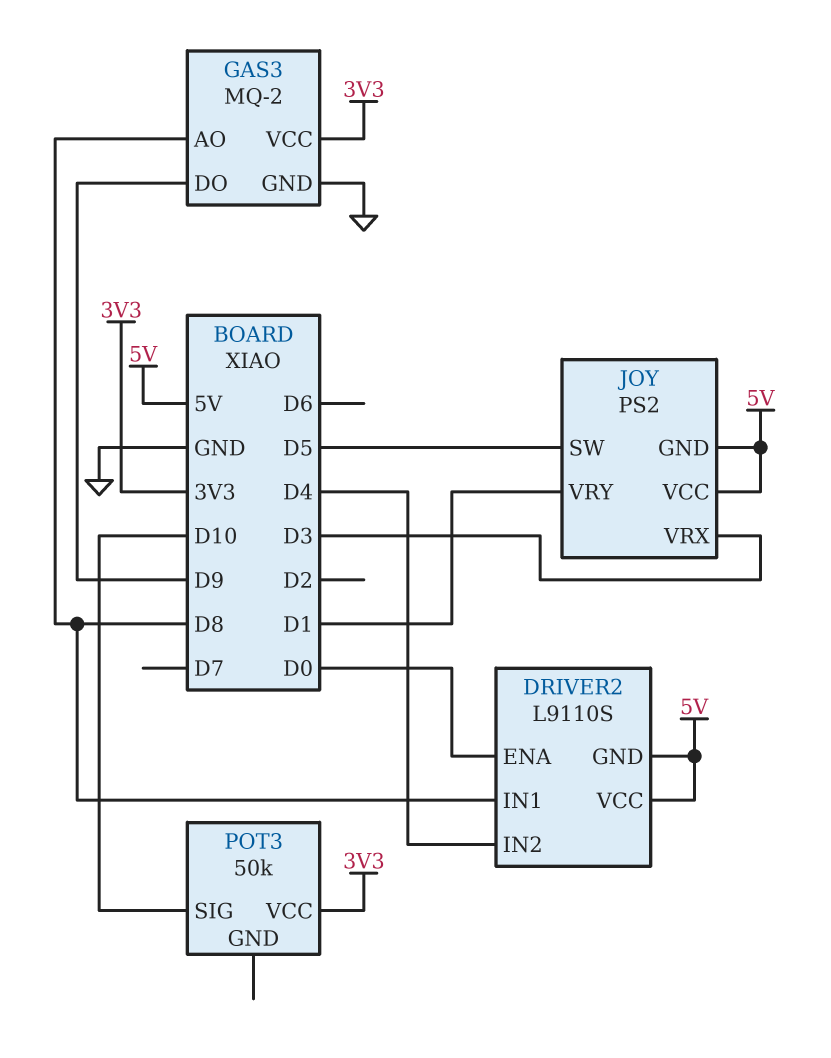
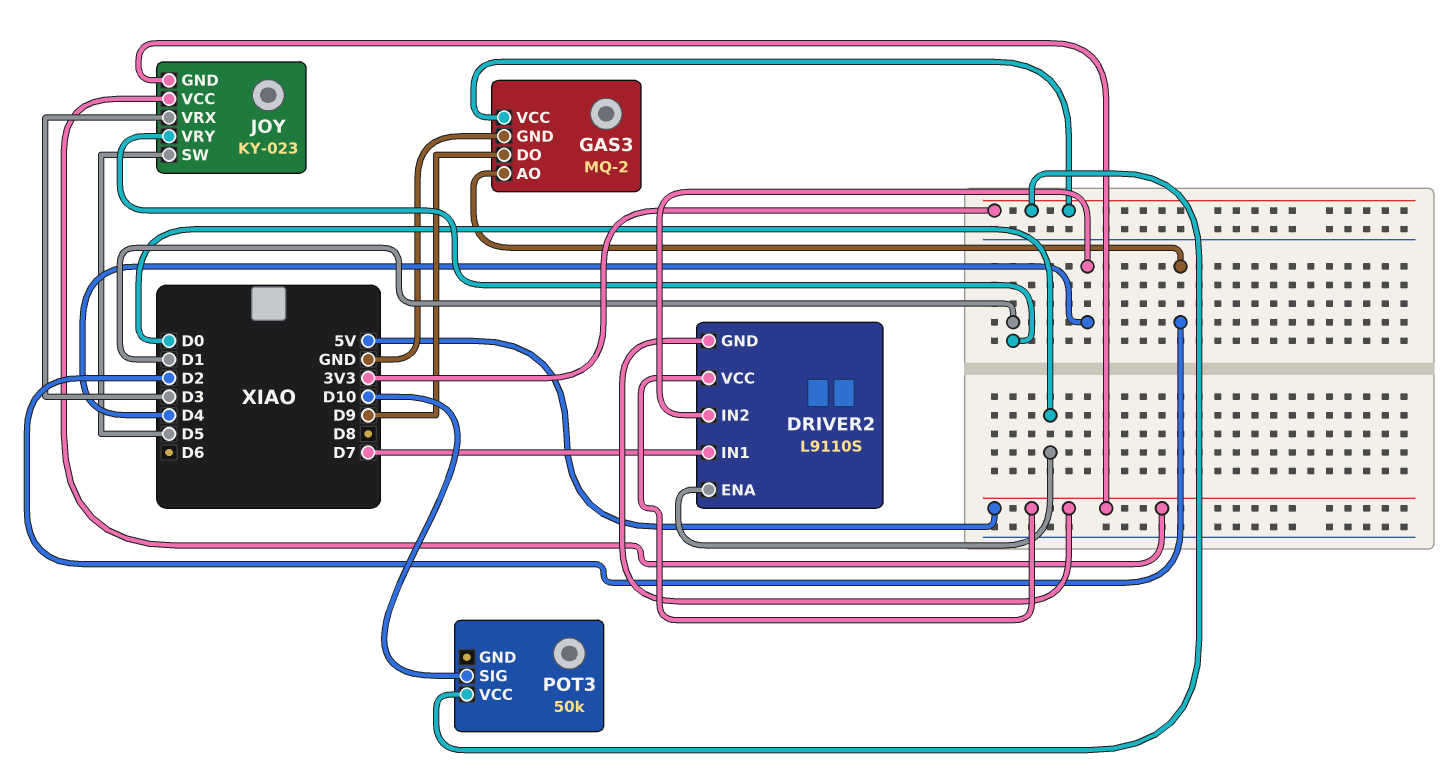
DRIVER2 pin IN1: D8 -> D7
GAS3 pin AO: D8 -> D2
JOY: PS2 -> KY-023

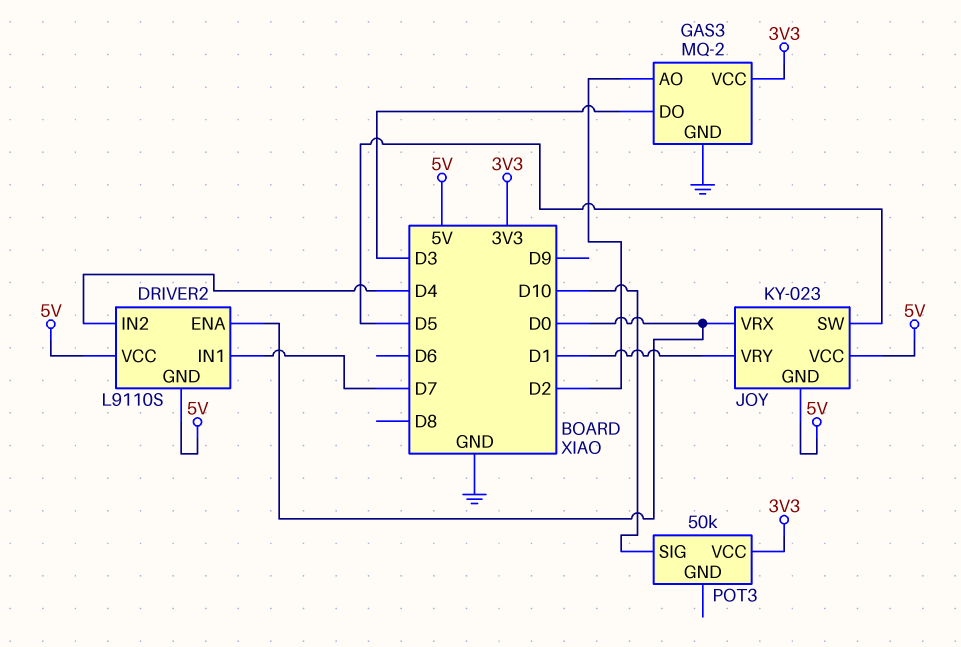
GAS3 pin DO: D9 -> D3
JOY pin VRX: D3 -> D0

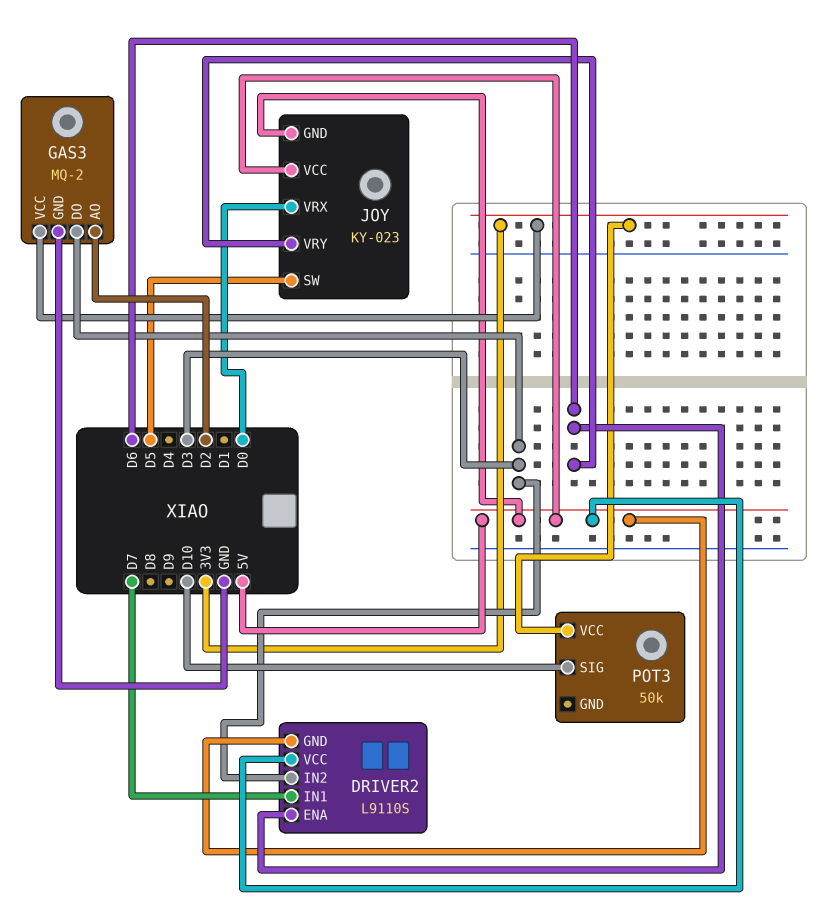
DRIVER2 pin ENA: D0 -> D6
DRIVER2 pin IN2: D4 -> D3
JOY pin VRY: D1 -> D6

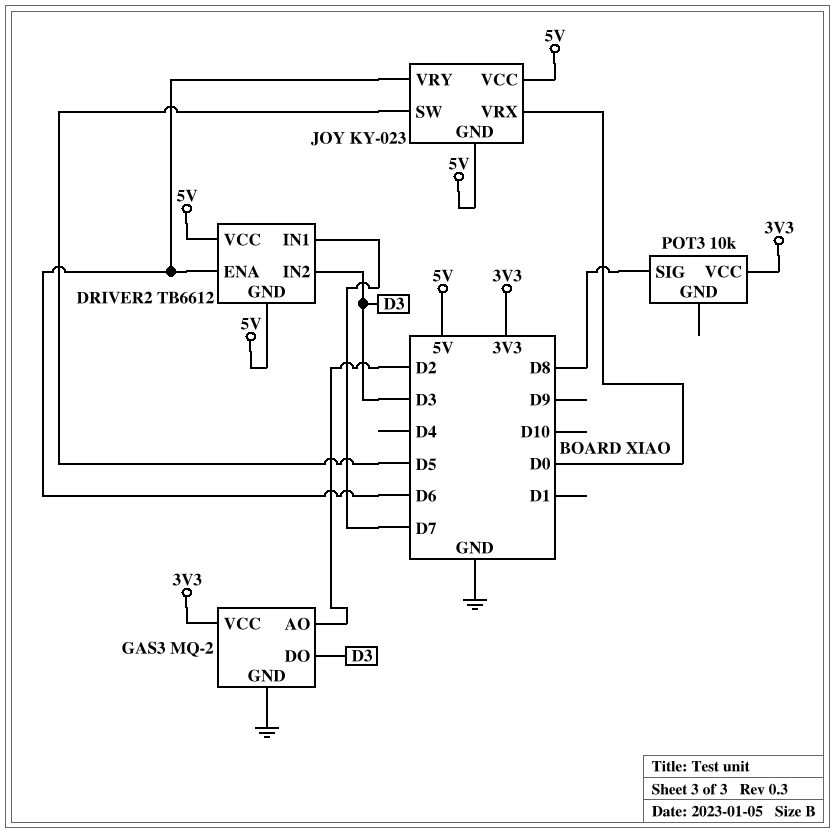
DRIVER2: L9110S -> TB6612
POT3: 50k -> 10k
POT3 pin SIG: D10 -> D8

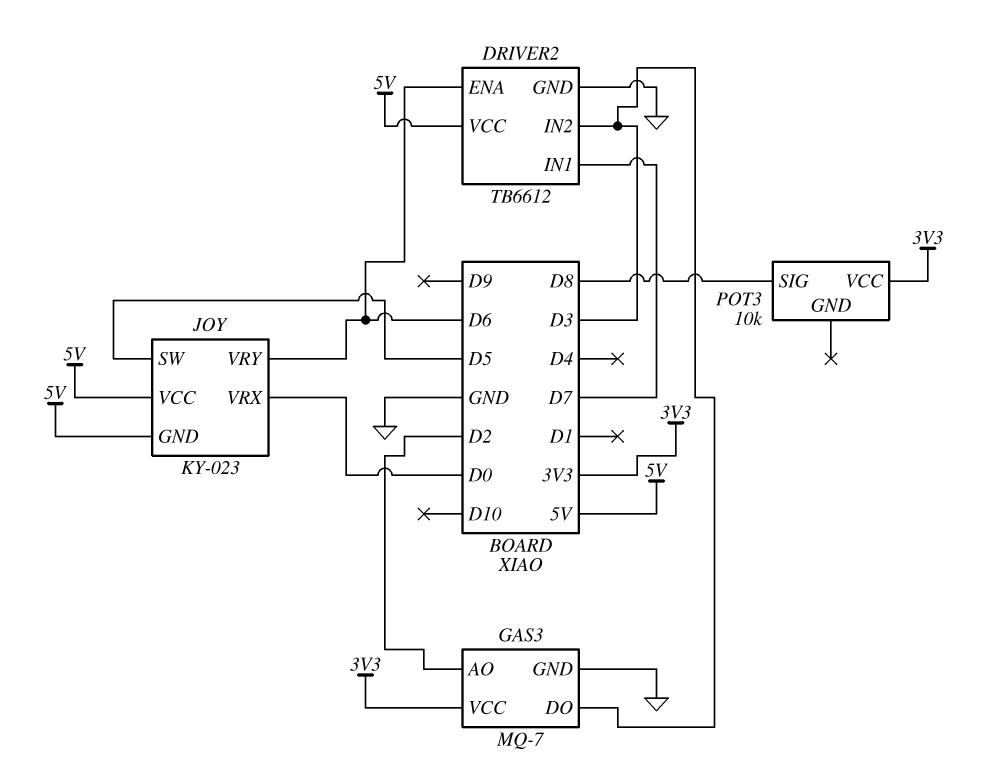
DRIVER2 pin GND: 5V -> GND
GAS3: MQ-2 -> MQ-7

